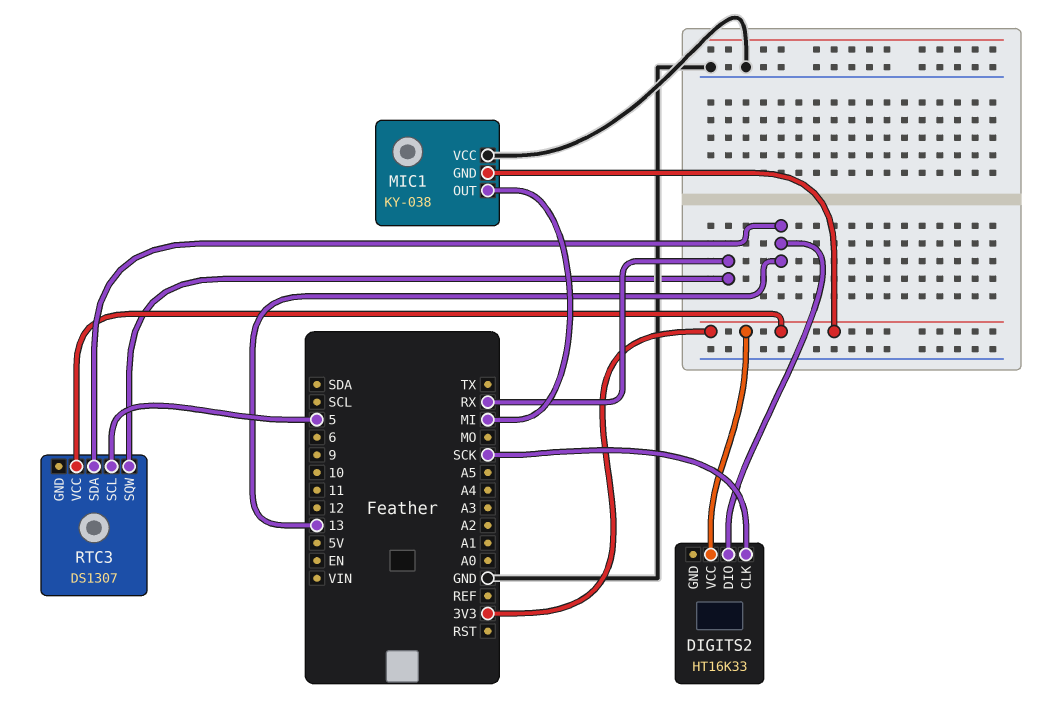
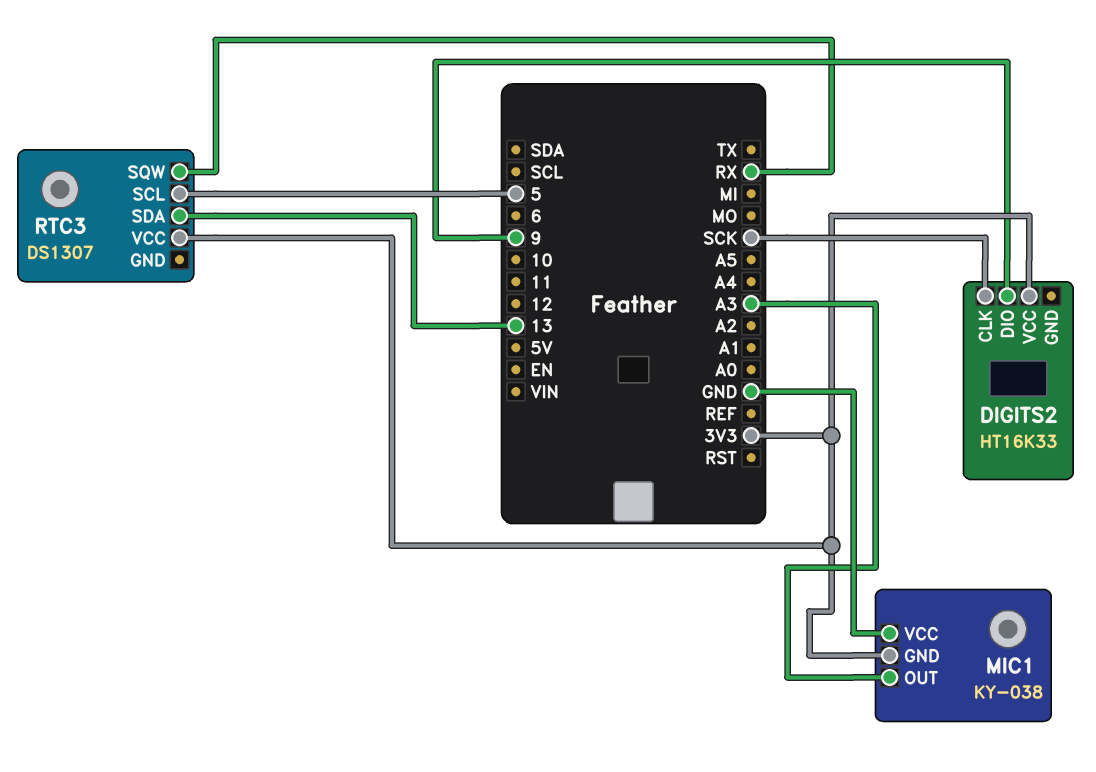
DIGITS2 pin DIO: 13 -> 9
MIC1 pin OUT: MI -> A3

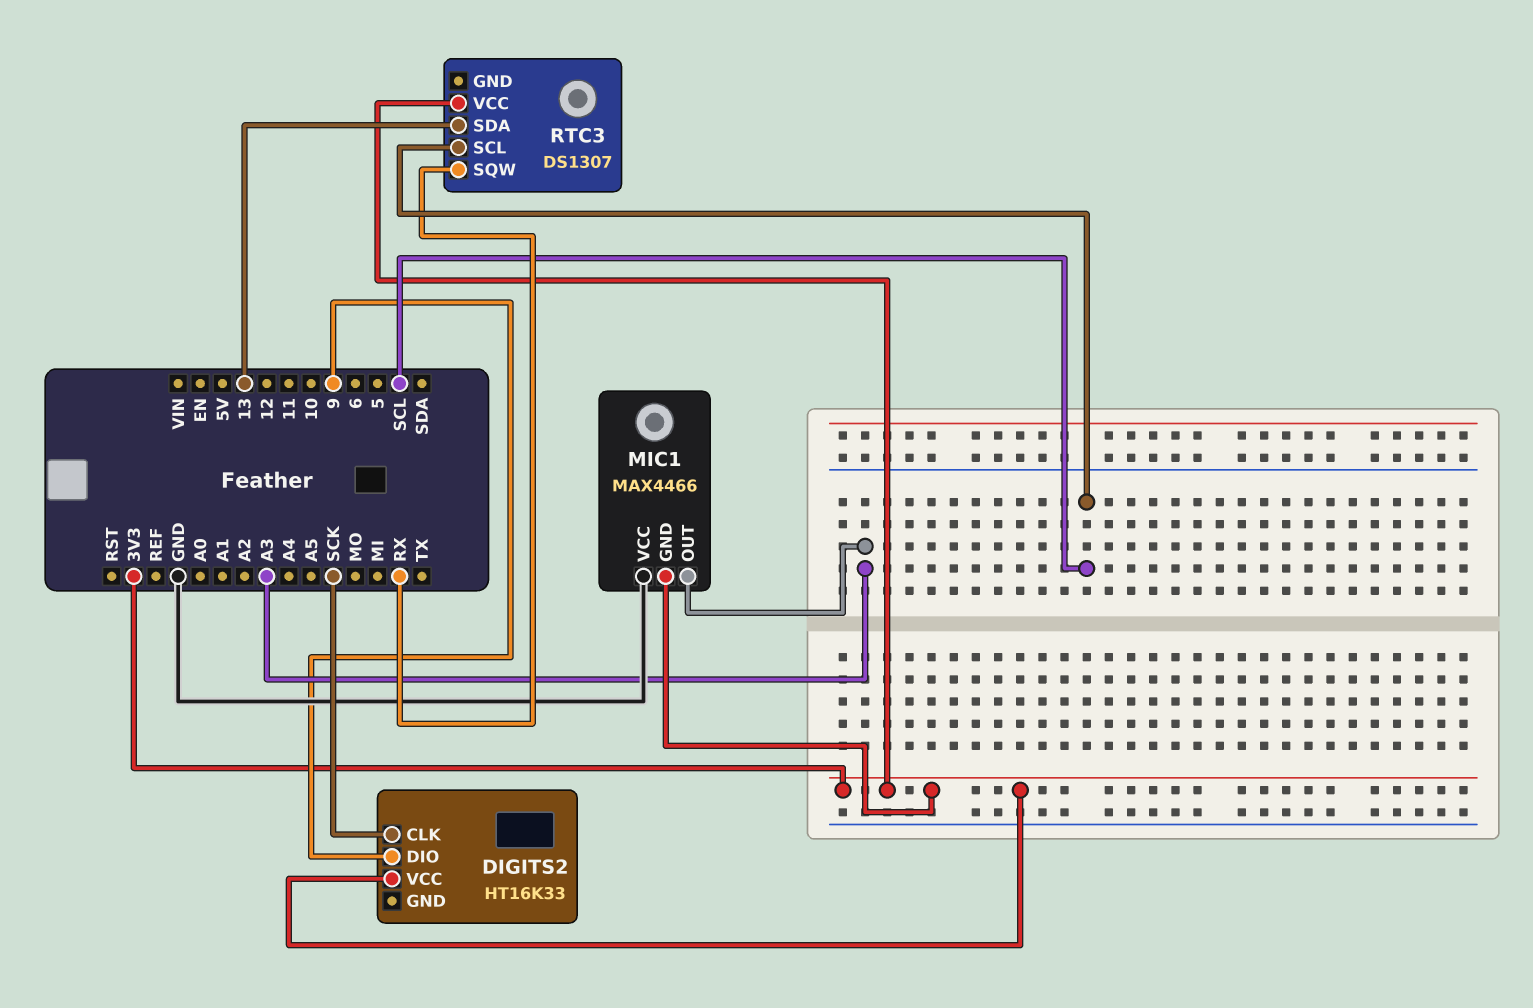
MIC1: KY-038 -> MAX4466
RTC3 pin SCL: 5 -> SCL

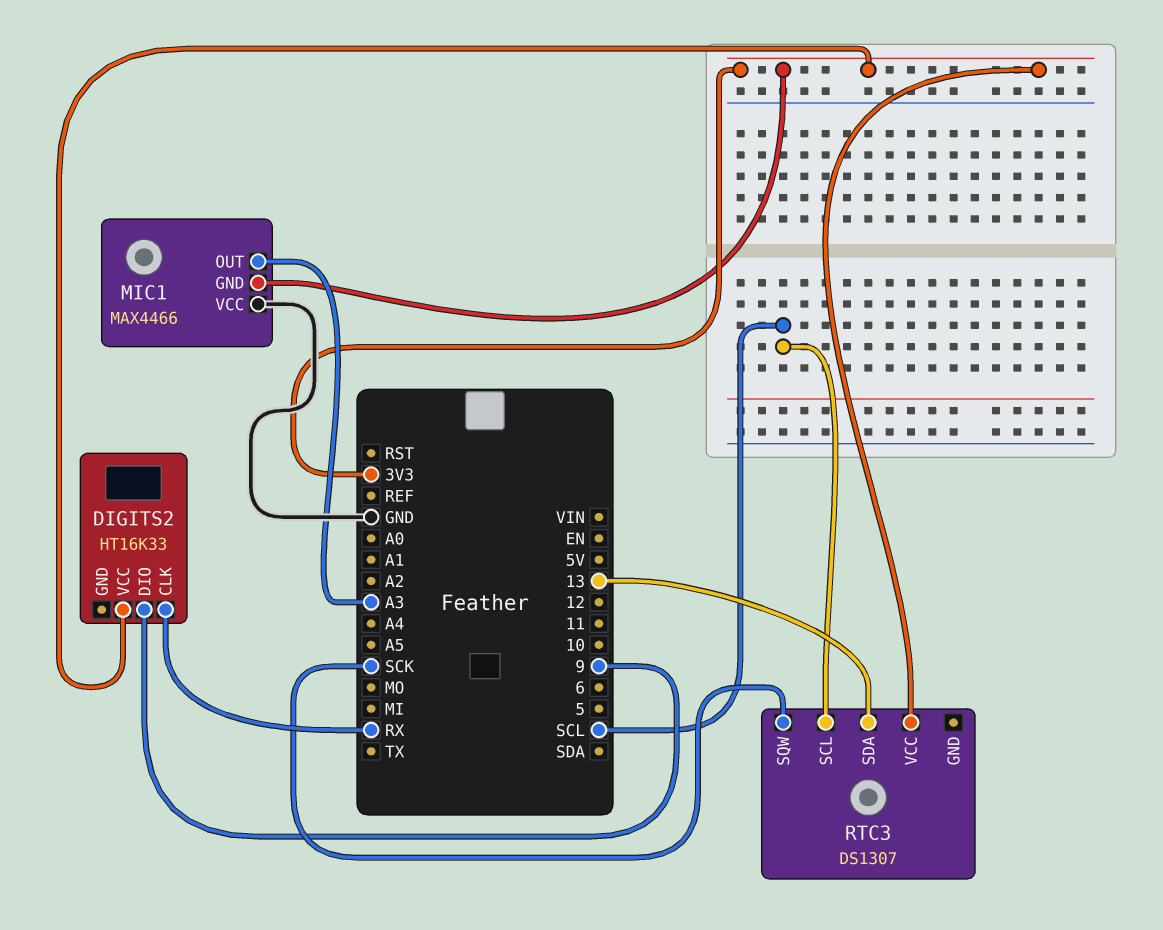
DIGITS2 pin CLK: SCK -> RX
RTC3 pin SQW: RX -> SCK

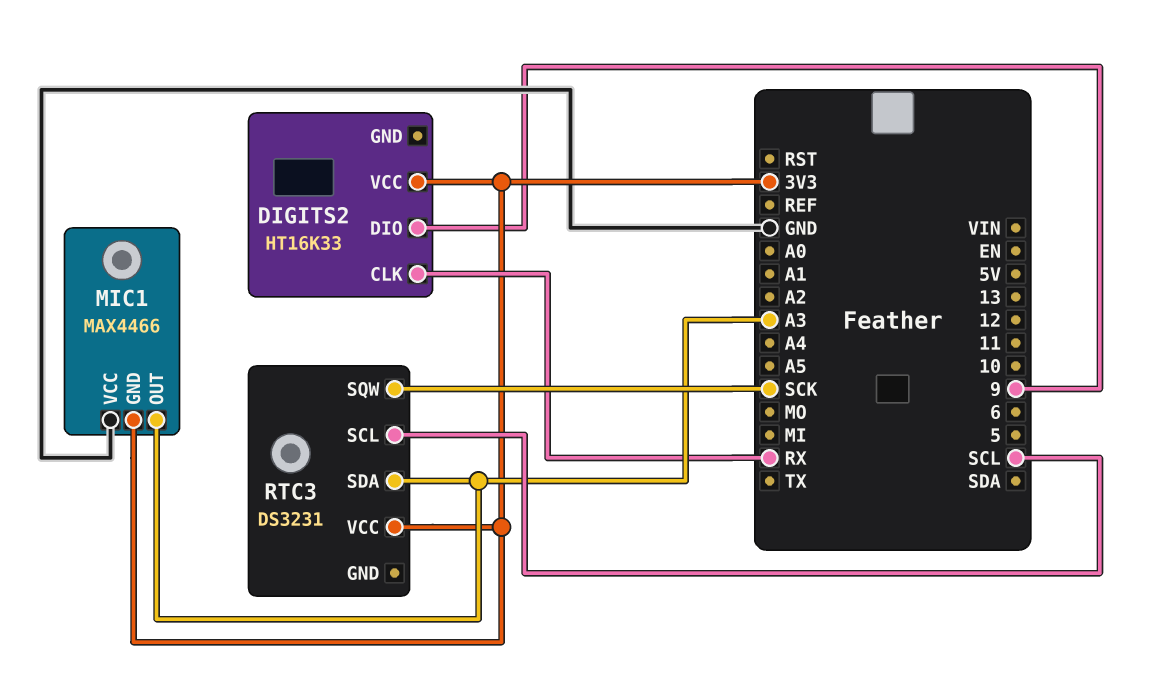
RTC3: DS1307 -> DS3231
RTC3 pin SDA: 13 -> A3

